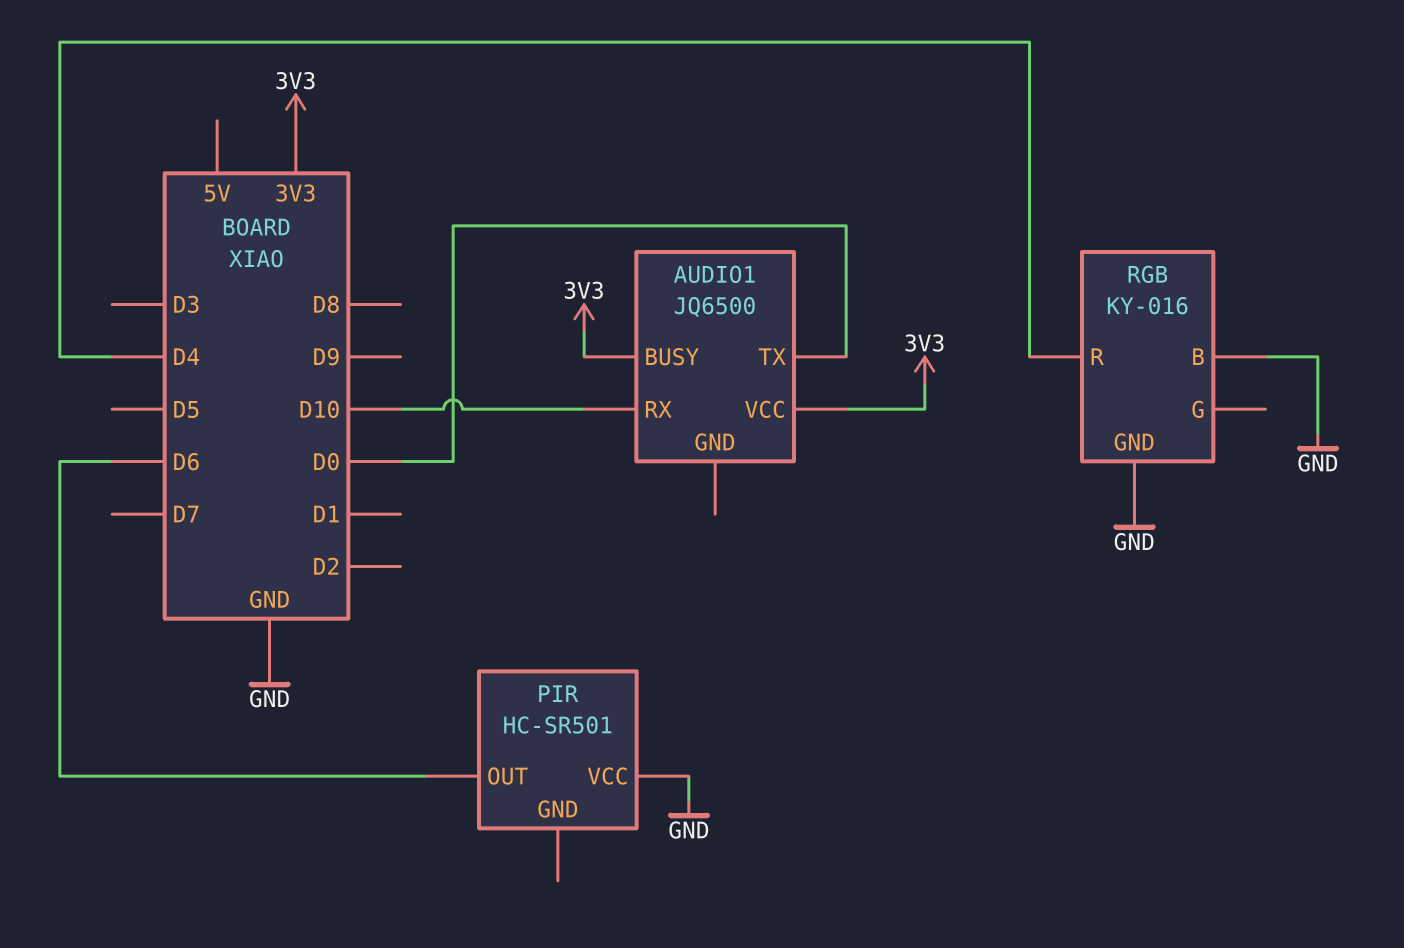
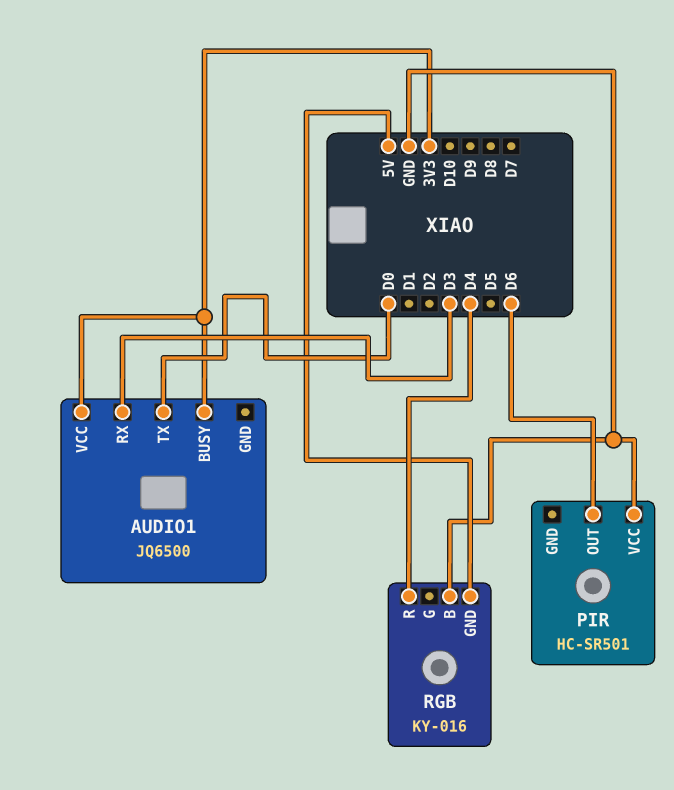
AUDIO1 pin RX: D10 -> D3
RGB pin GND: GND -> 5V

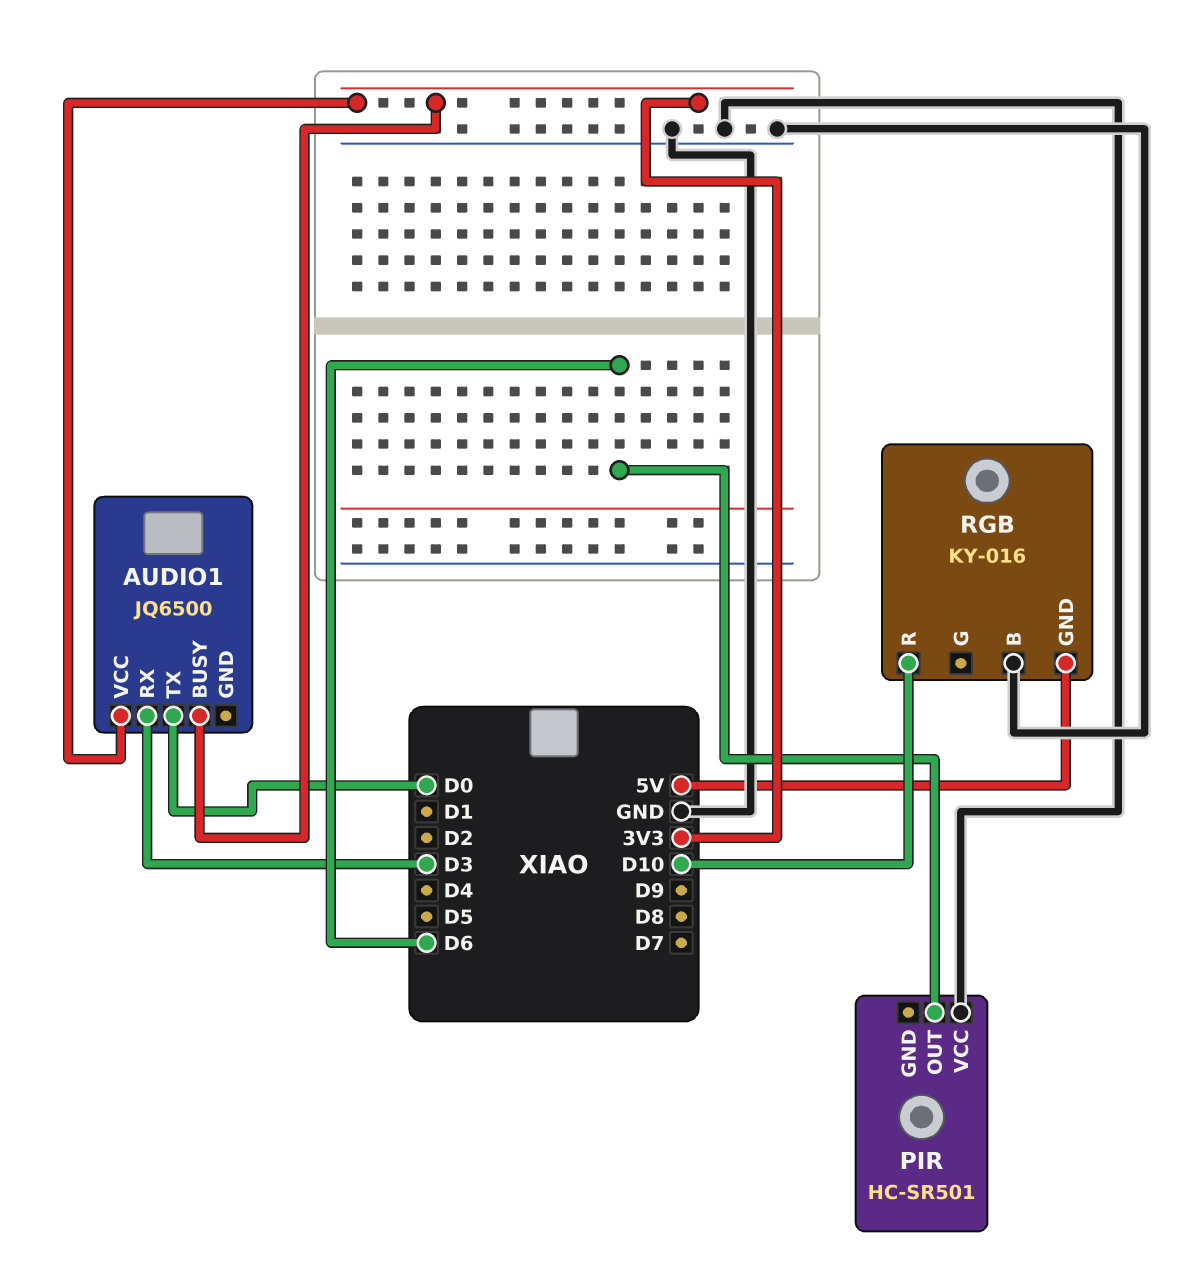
RGB pin R: D4 -> D10

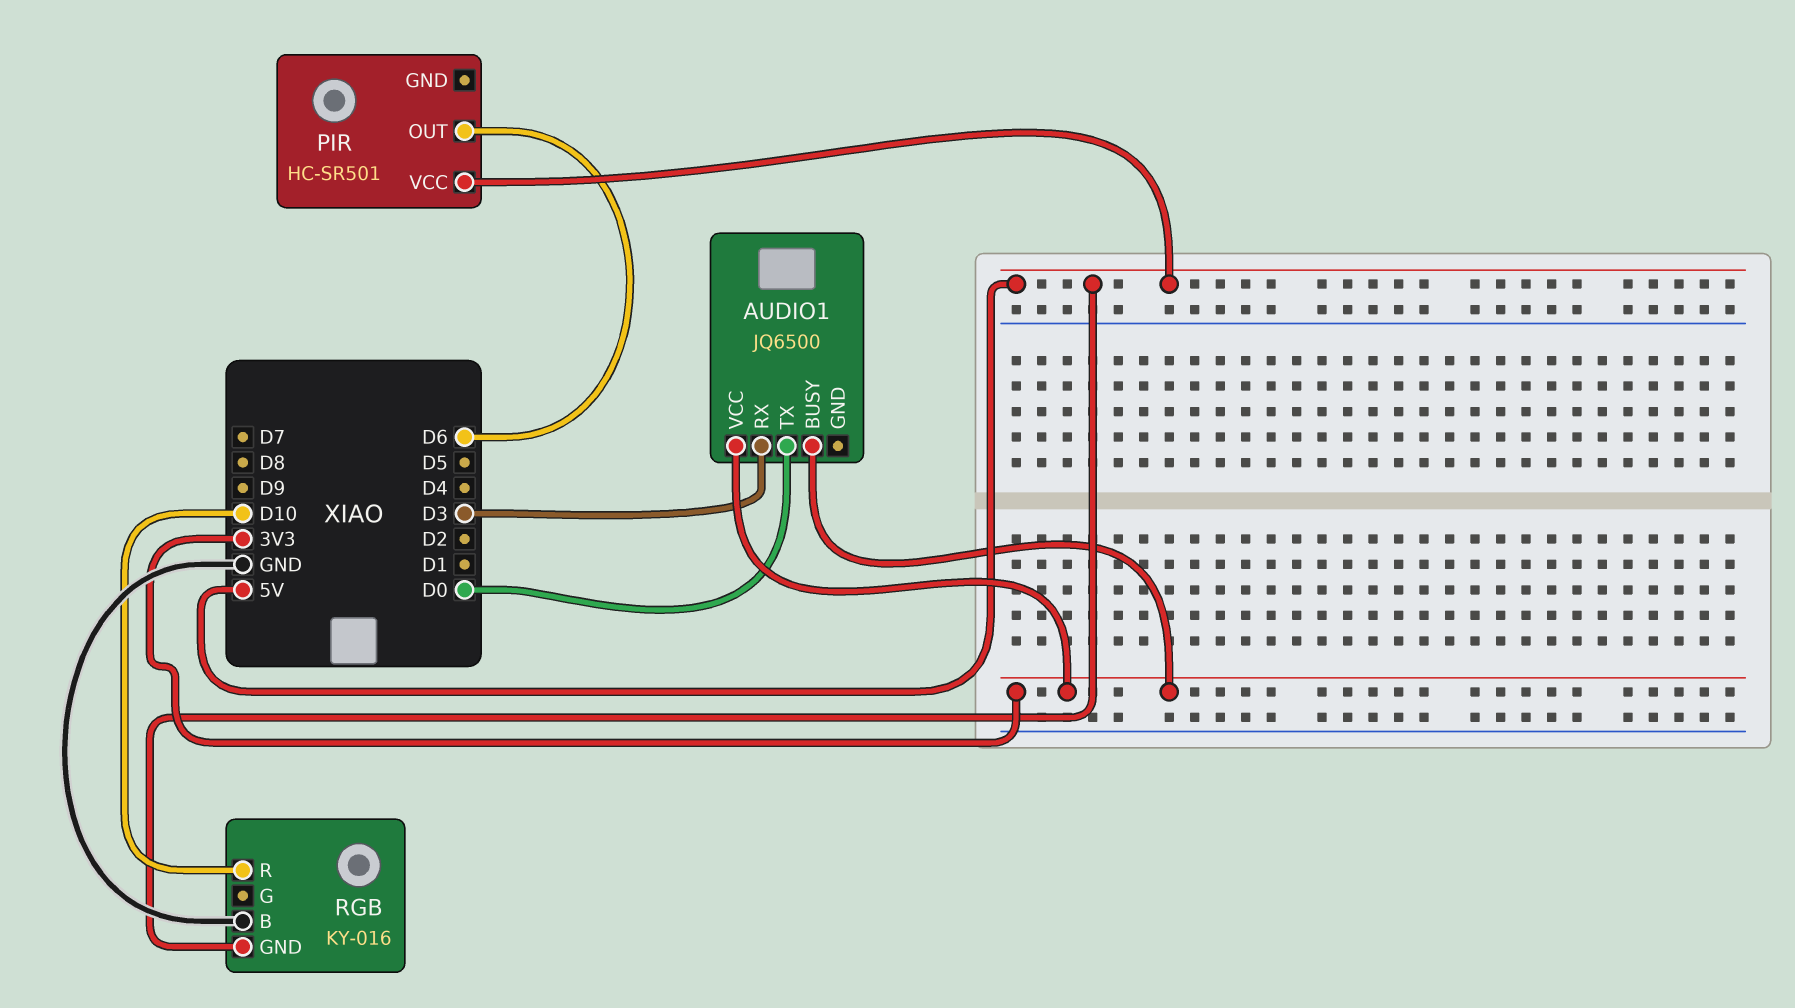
PIR pin VCC: GND -> 5V

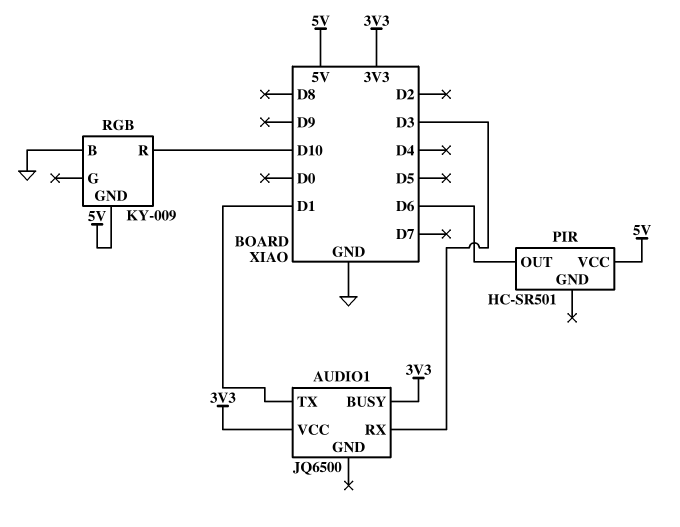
AUDIO1 pin TX: D0 -> D1
RGB: KY-016 -> KY-009

